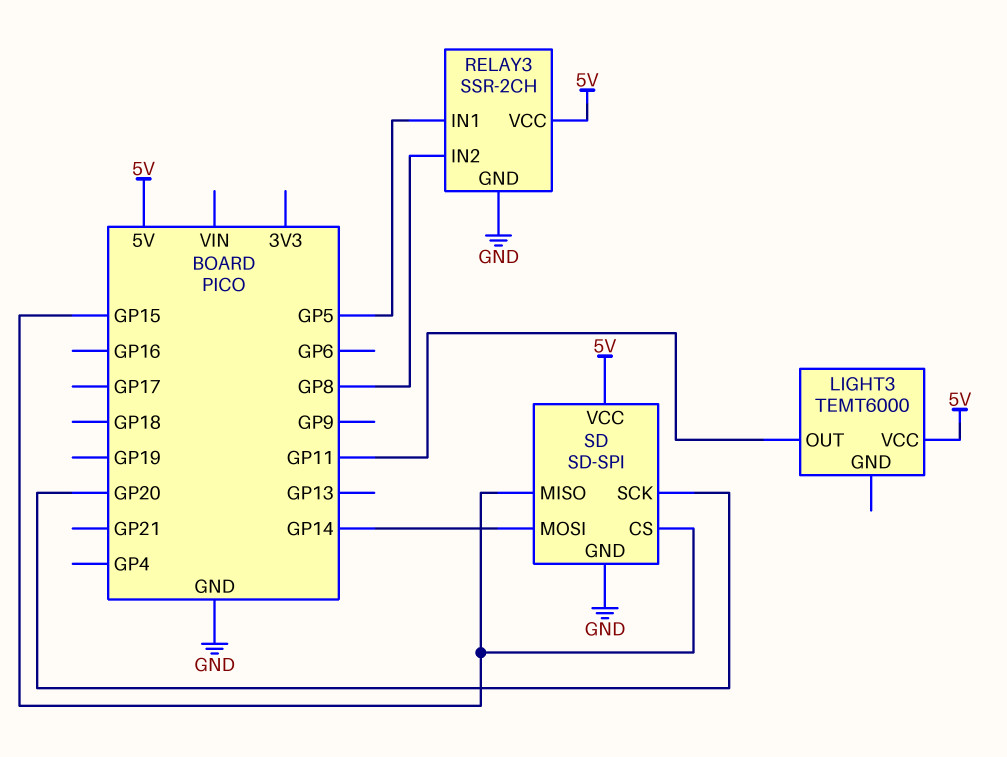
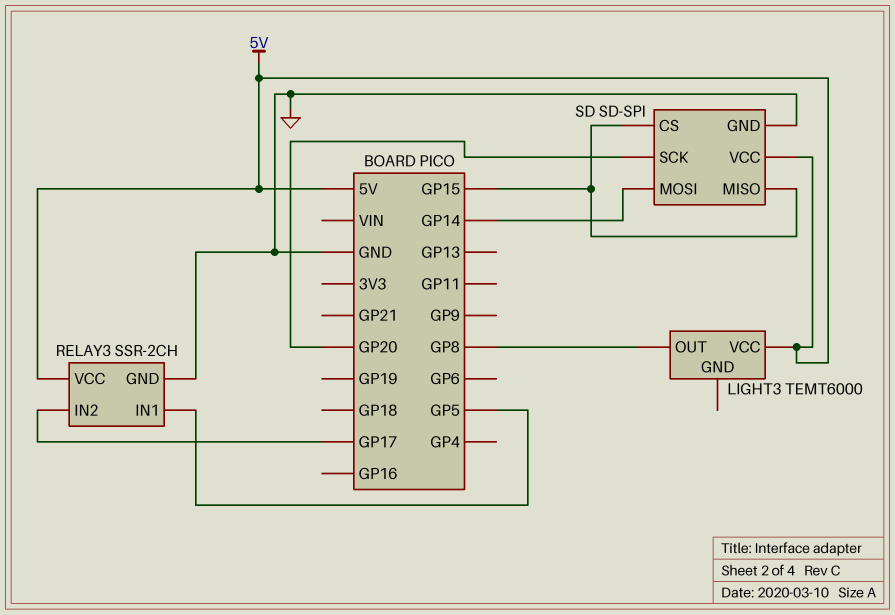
LIGHT3 pin OUT: GP11 -> GP8
RELAY3 pin IN2: GP8 -> GP17

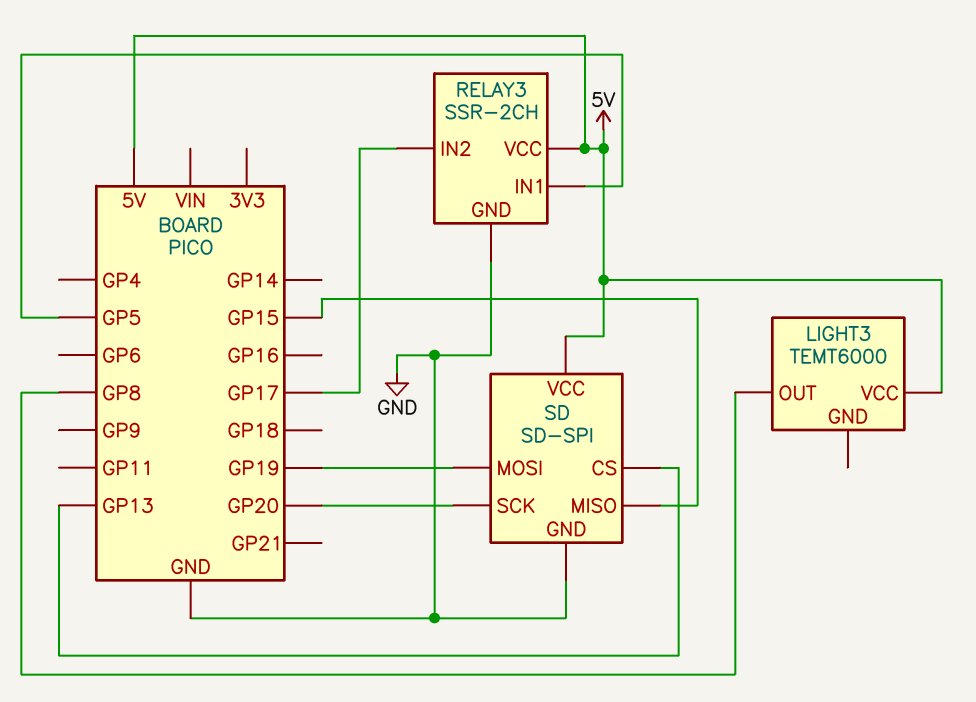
SD pin CS: GP15 -> GP13
SD pin MOSI: GP14 -> GP19

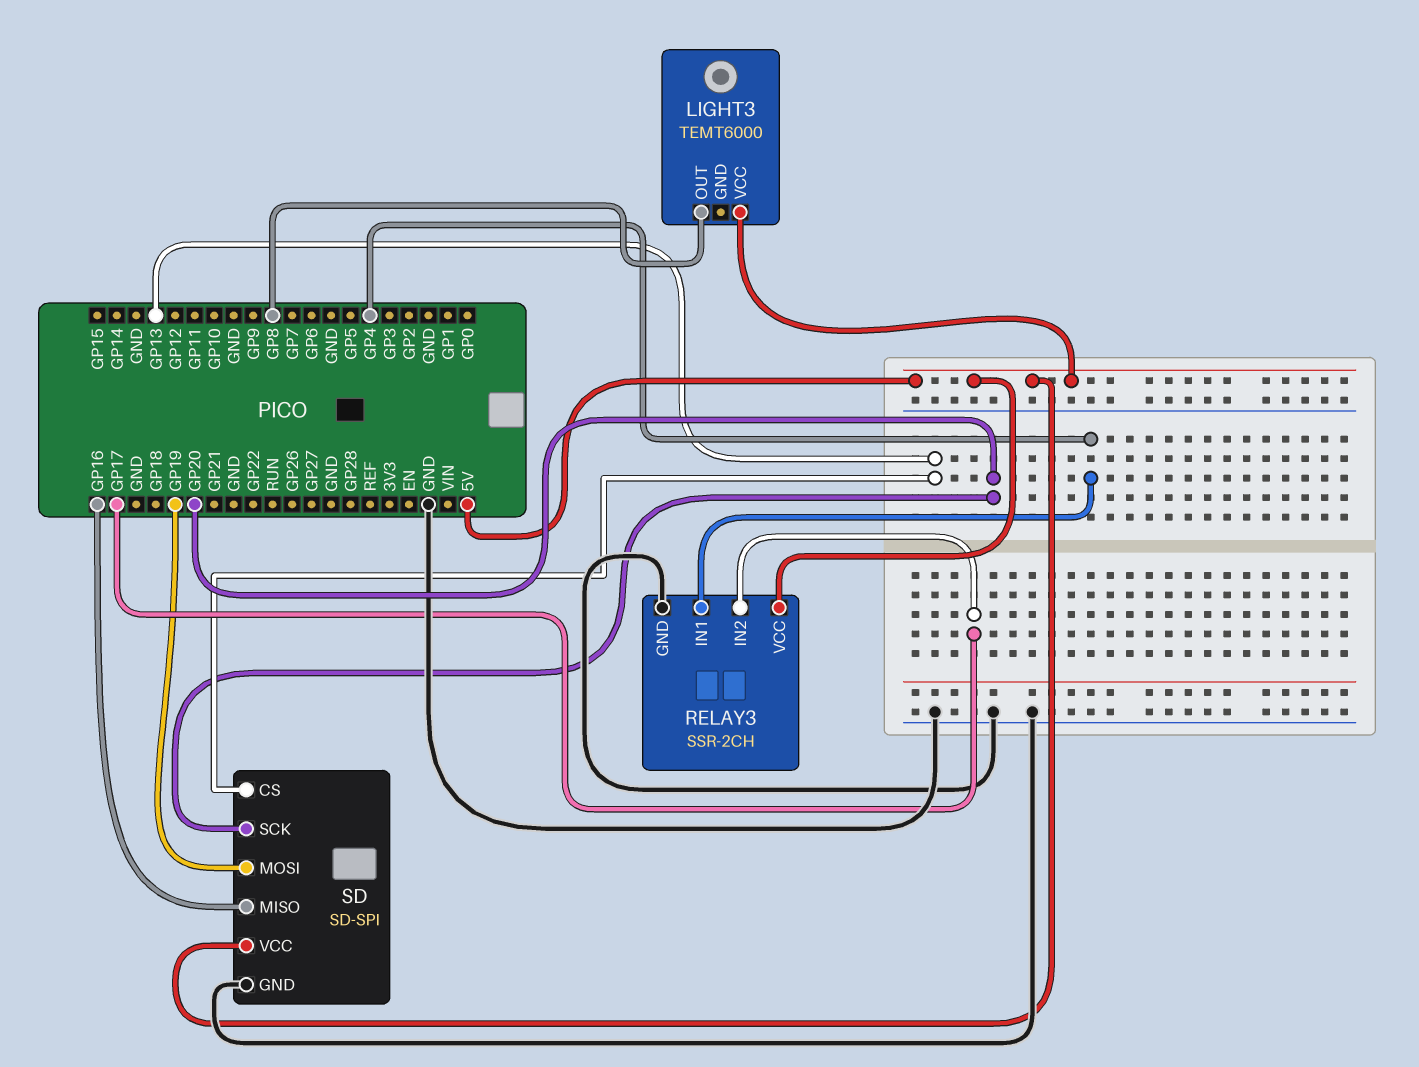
RELAY3 pin IN1: GP5 -> GP4
SD pin MISO: GP15 -> GP16

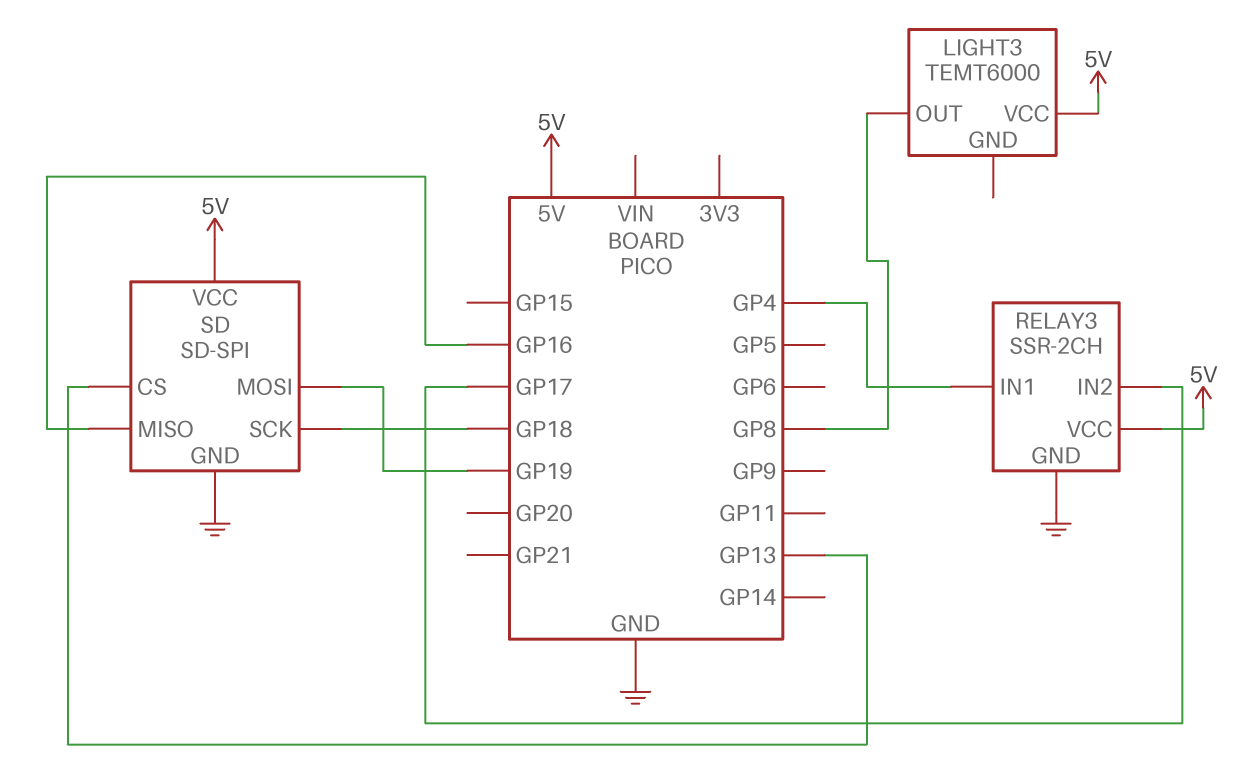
SD pin SCK: GP20 -> GP18

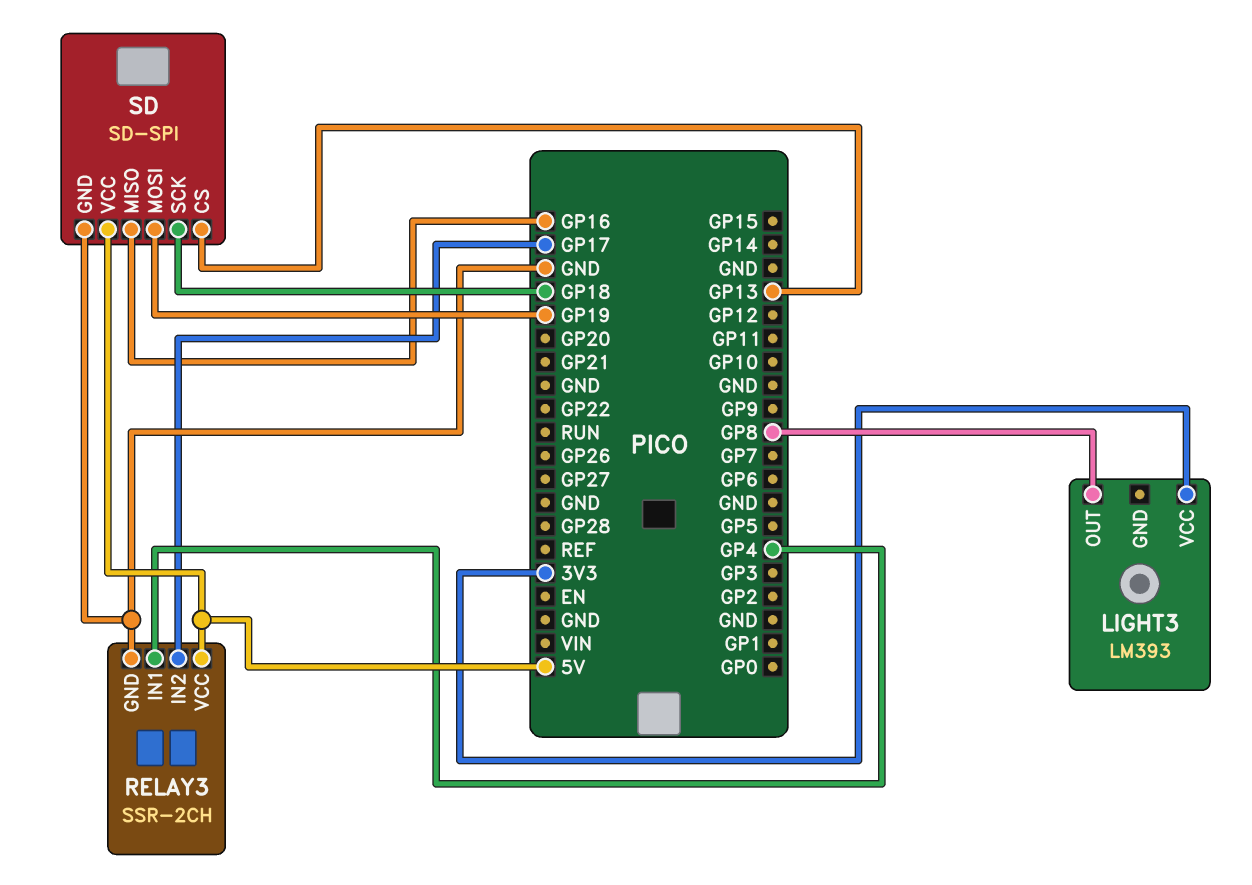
LIGHT3: TEMT6000 -> LM393
LIGHT3 pin VCC: 5V -> 3V3

